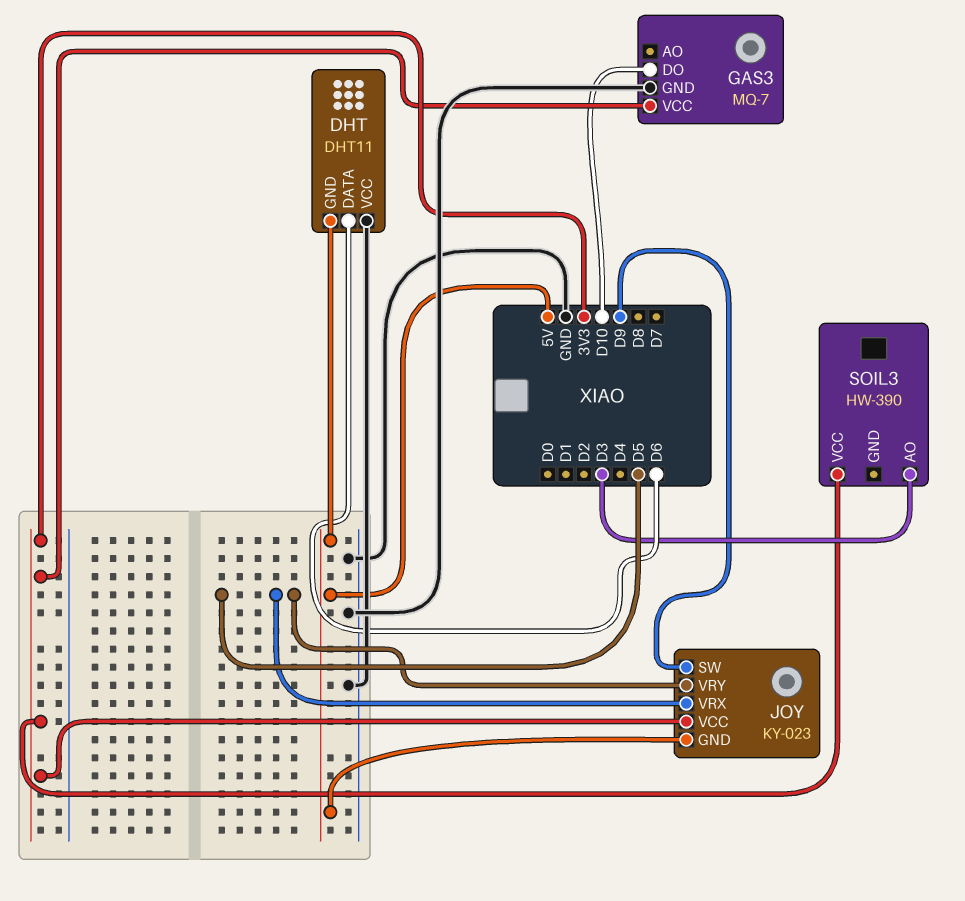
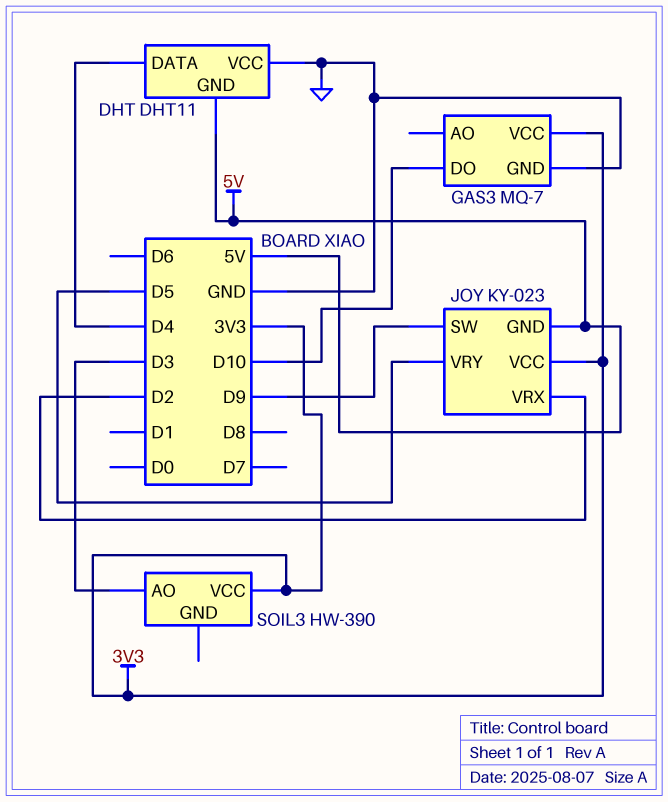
DHT pin DATA: D6 -> D4
JOY pin VRX: D5 -> D2

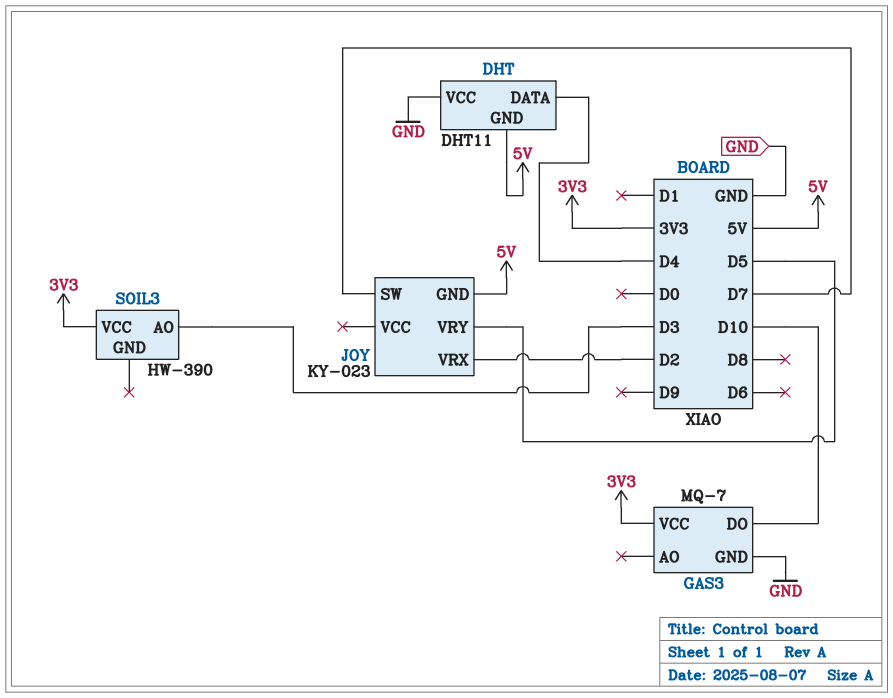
JOY pin SW: D9 -> D7
JOY pin VCC: 3V3 -> none

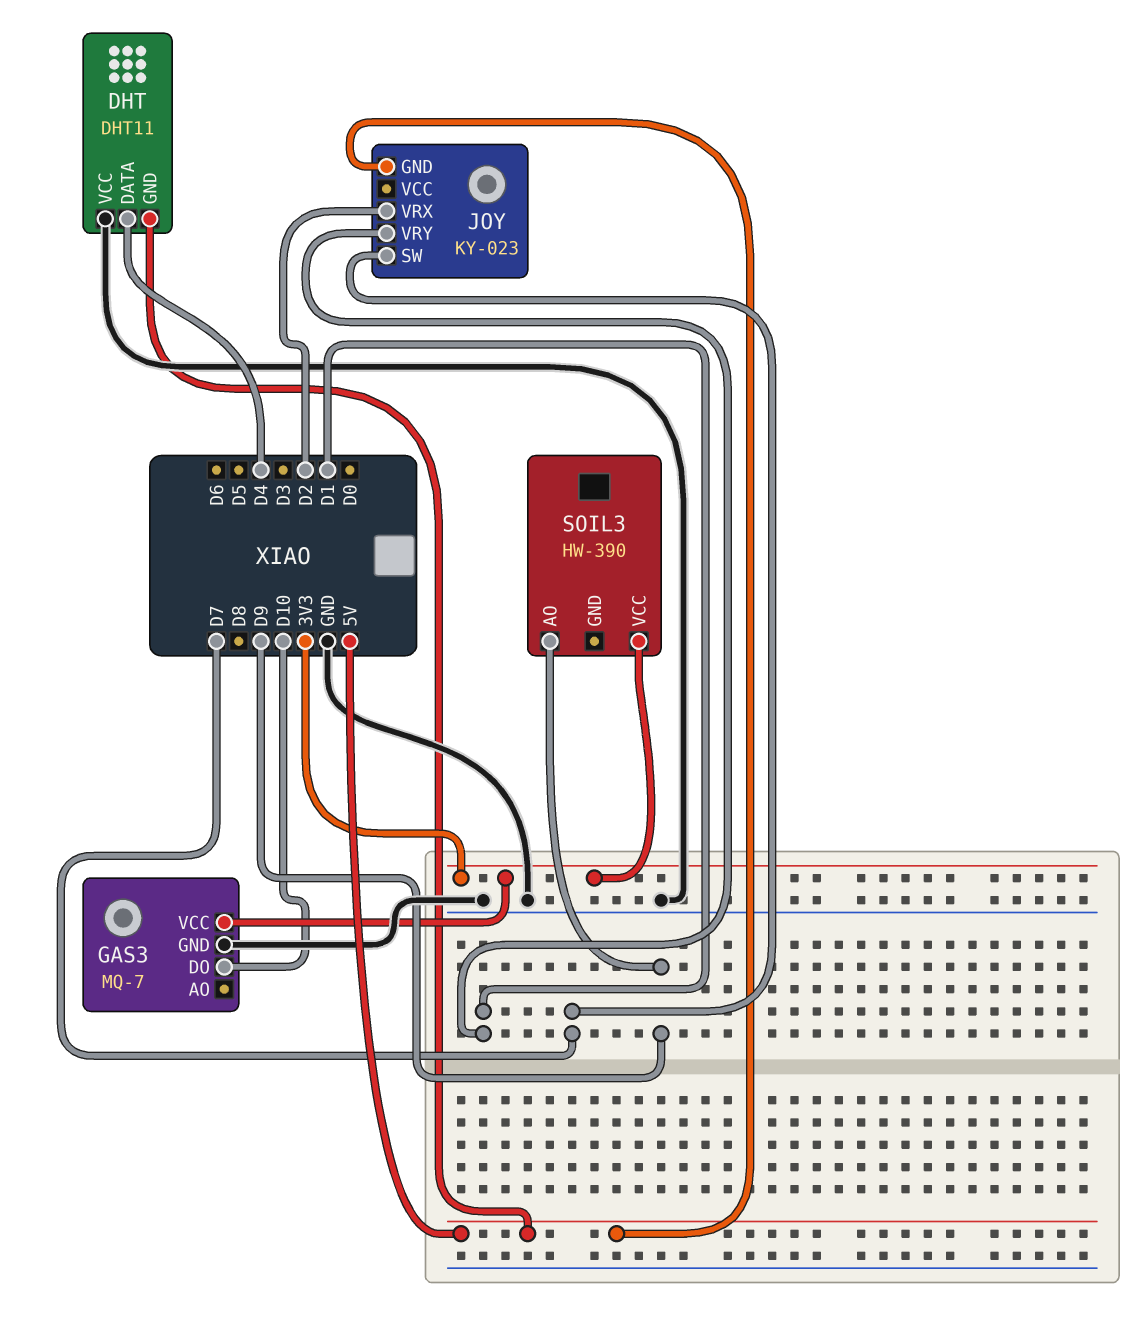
JOY pin VRY: D5 -> D1
SOIL3 pin AO: D3 -> D9

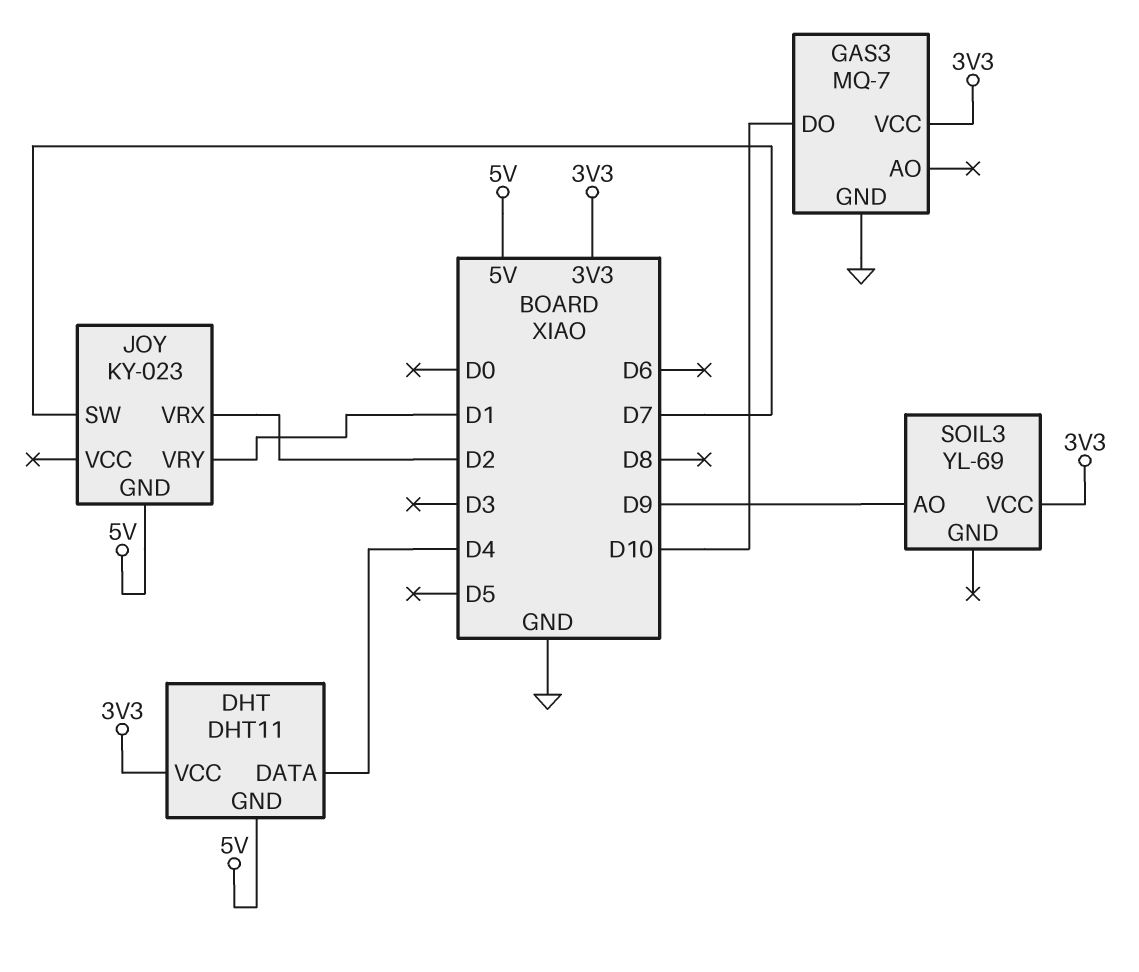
DHT pin VCC: GND -> 3V3
SOIL3: HW-390 -> YL-69

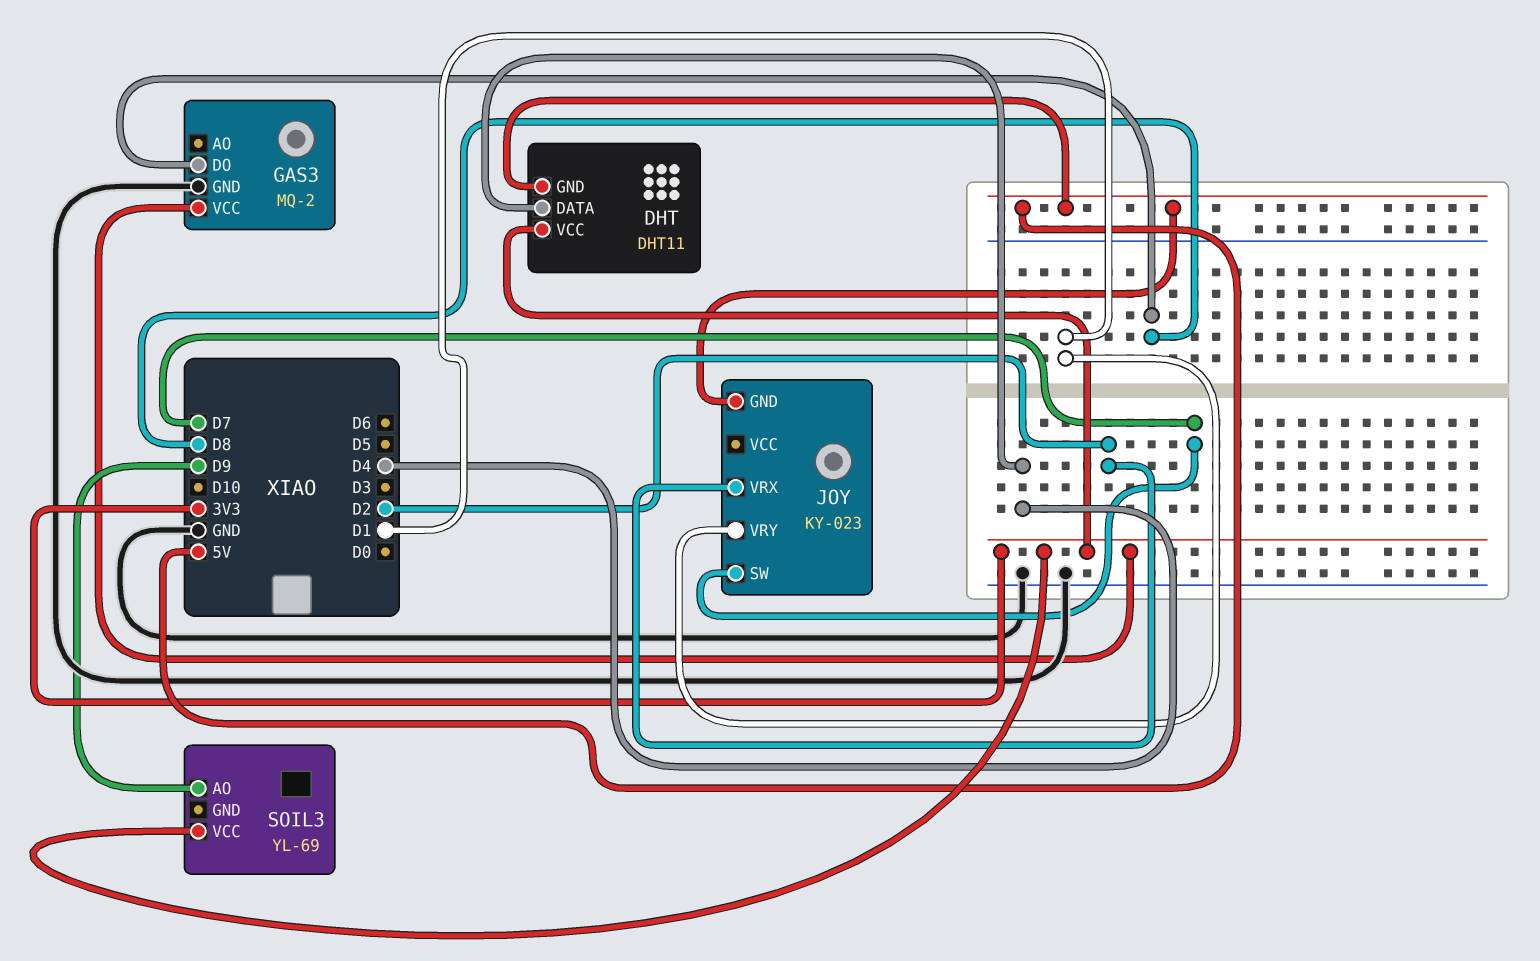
GAS3: MQ-7 -> MQ-2
GAS3 pin DO: D10 -> D8

